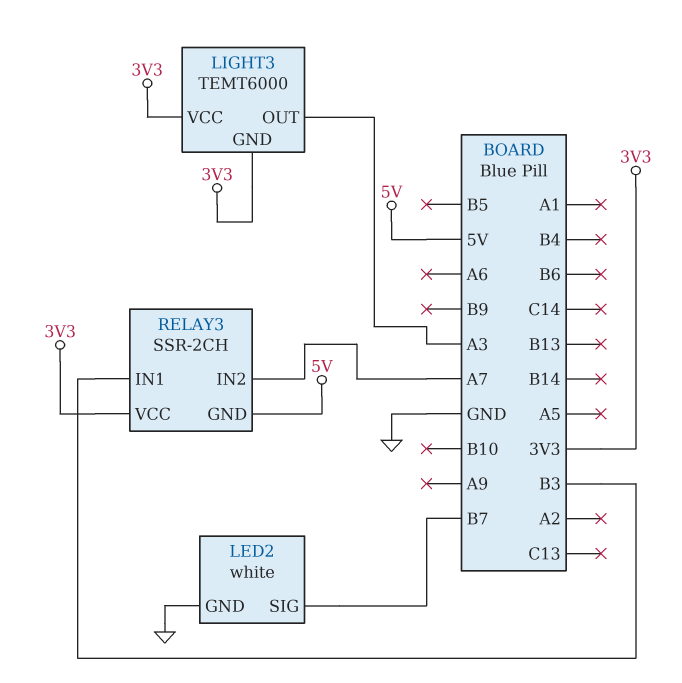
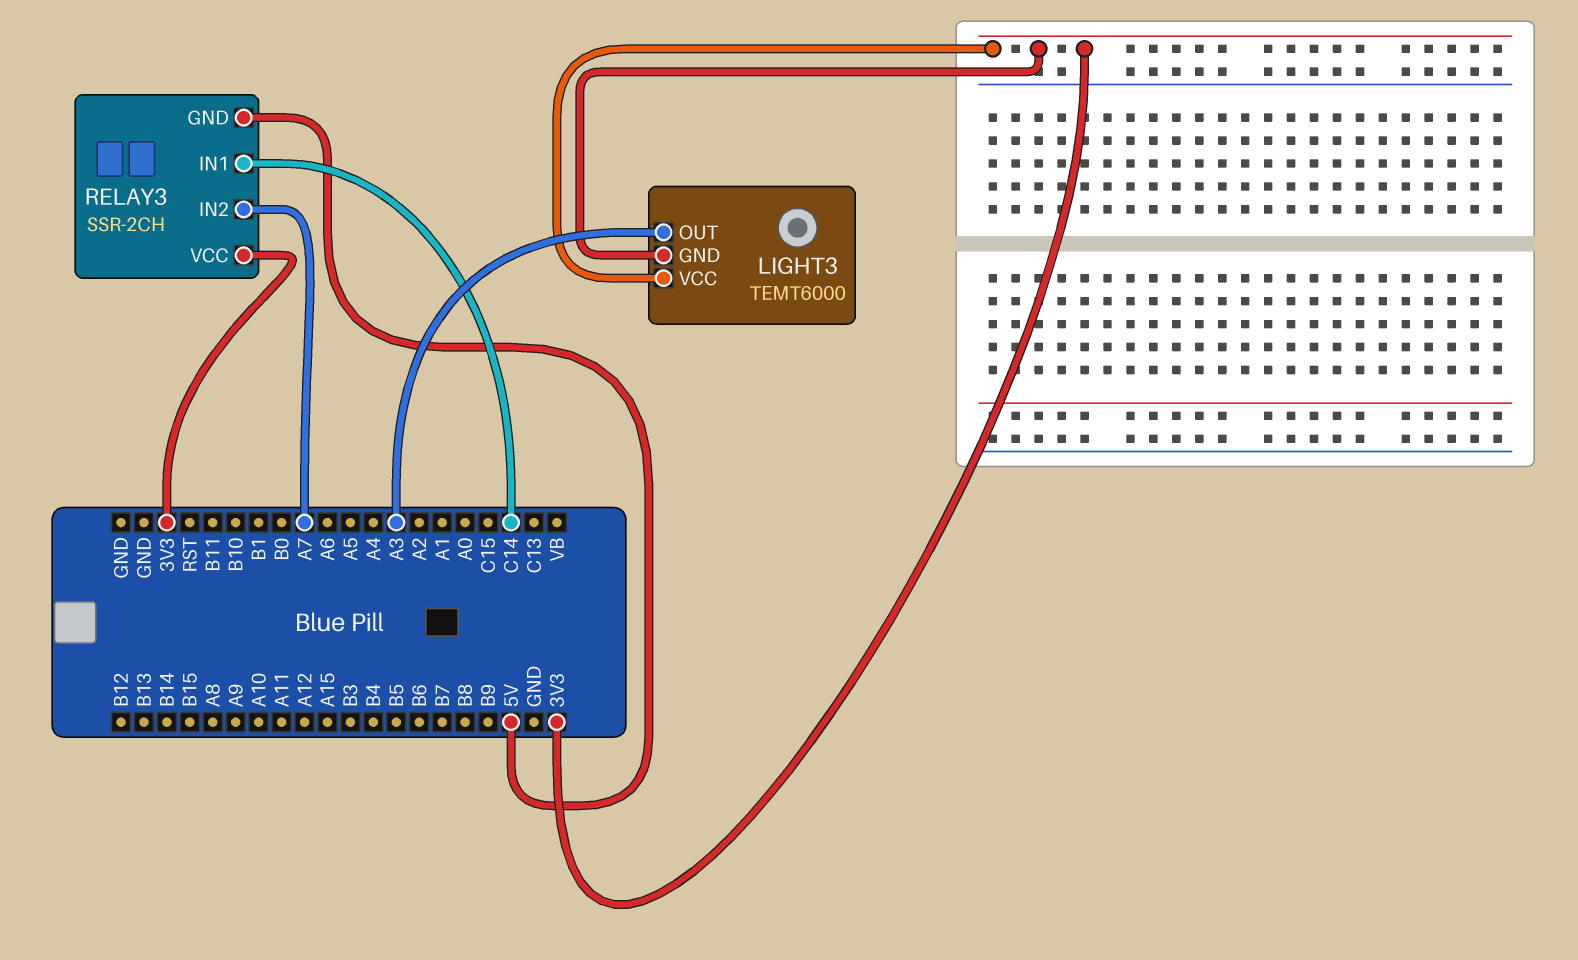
LED2: white -> none
LED2 pin GND: GND -> none
LED2 pin SIG: B7 -> none
RELAY3 pin IN1: B3 -> C14

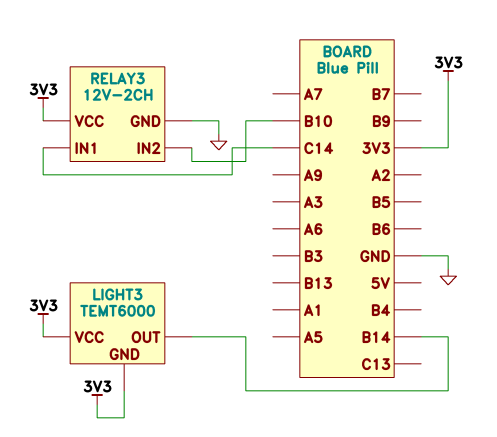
LIGHT3 pin OUT: A3 -> B14
RELAY3: SSR-2CH -> 12V-2CH
RELAY3 pin GND: 5V -> GND
RELAY3 pin IN2: A7 -> B10

